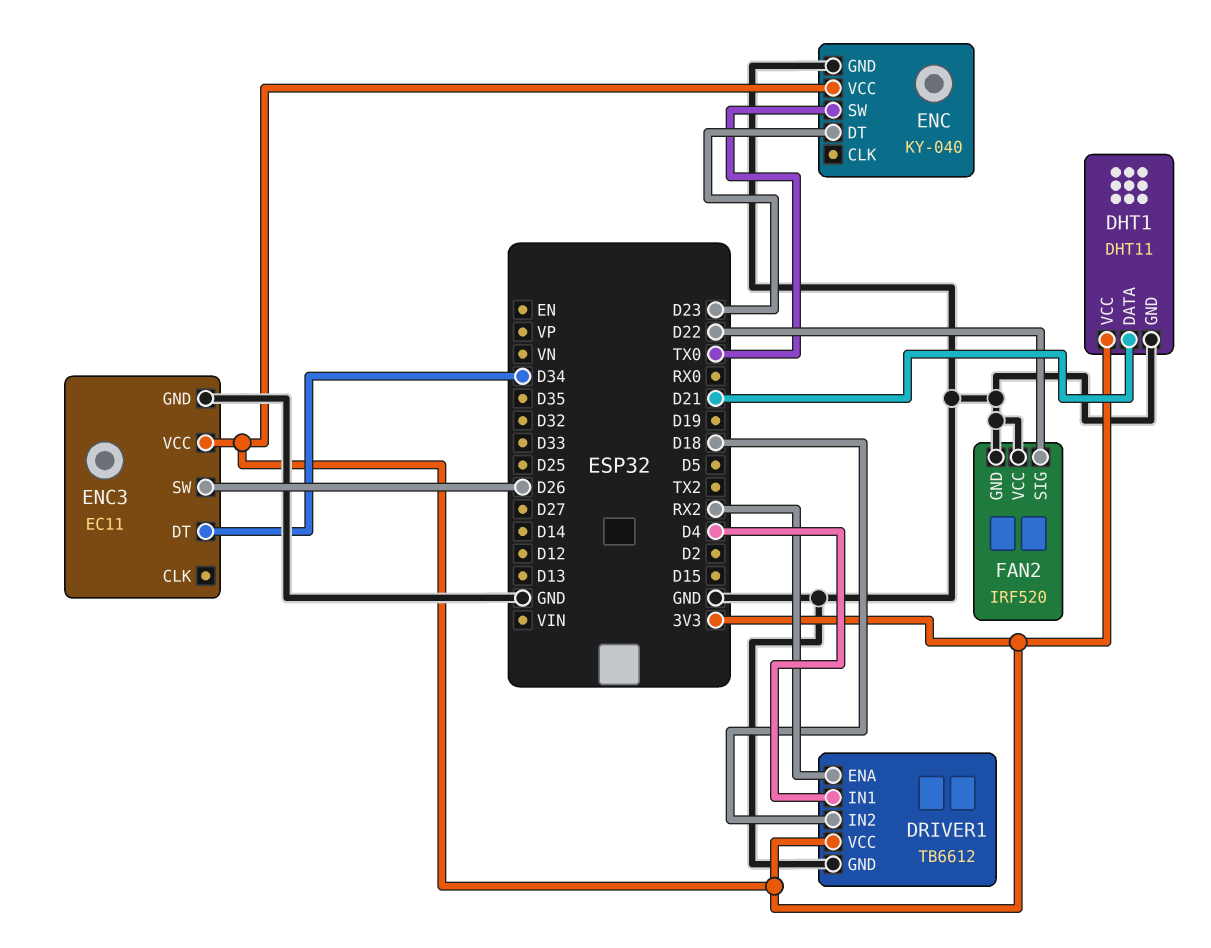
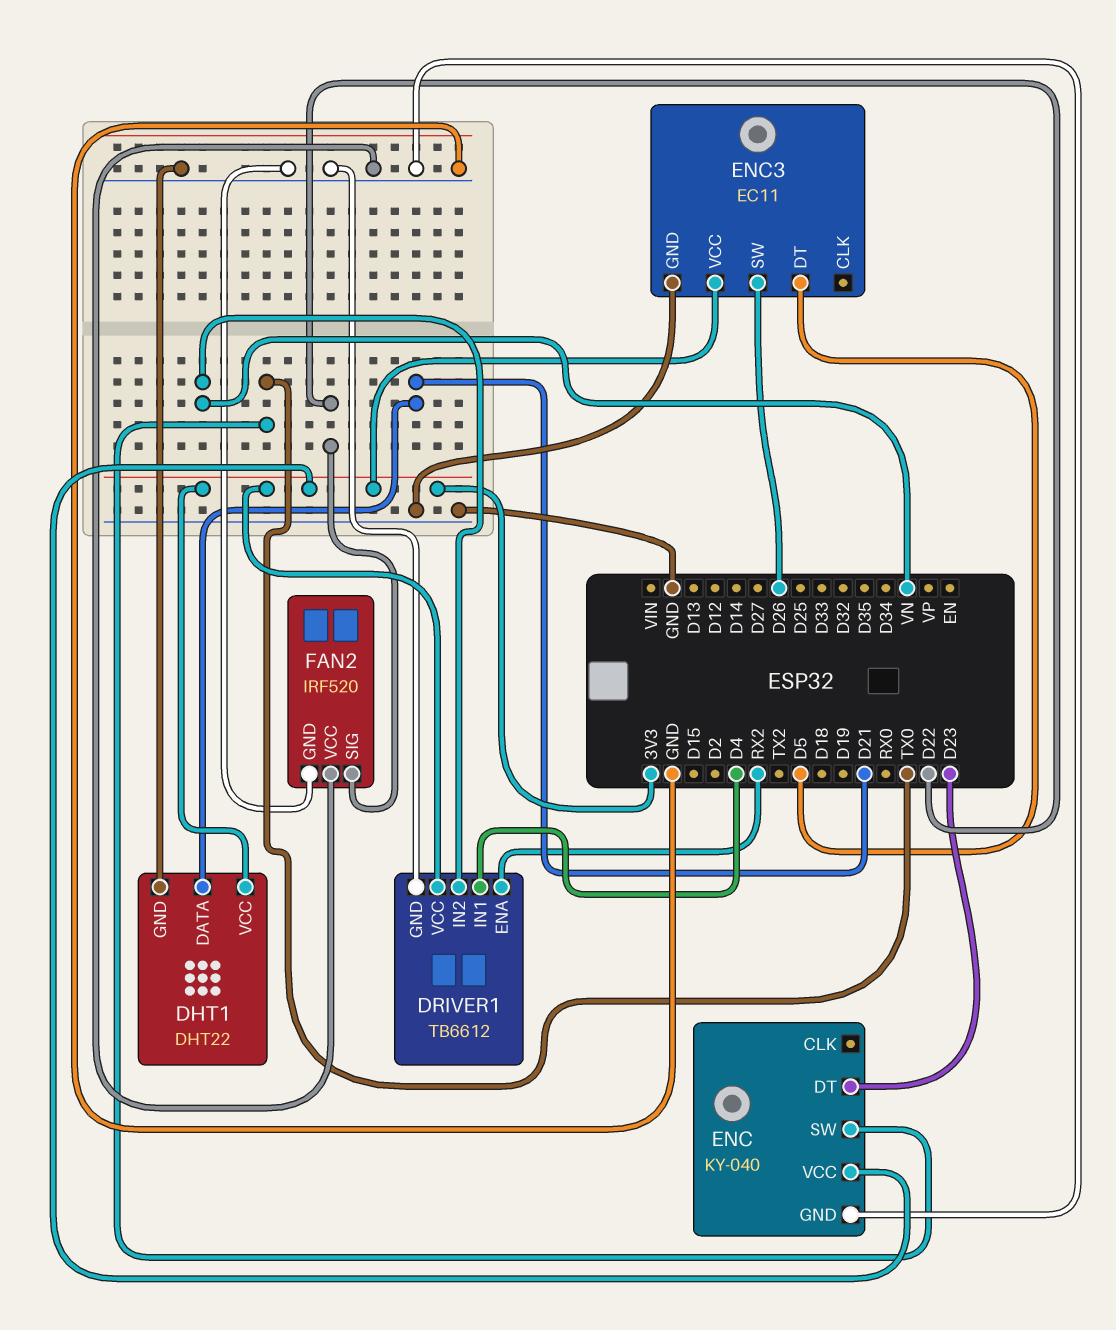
DHT1: DHT11 -> DHT22
DRIVER1 pin IN2: D18 -> VN
ENC3 pin DT: D34 -> D5

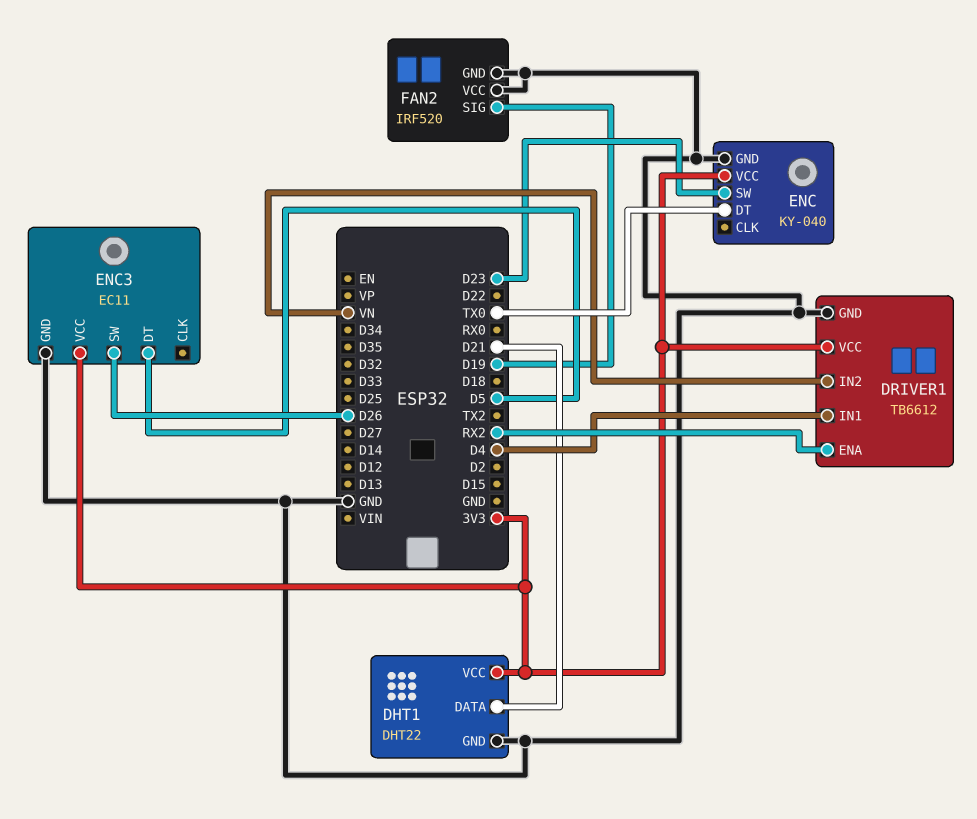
ENC pin DT: D23 -> TX0
ENC pin SW: TX0 -> D23
FAN2 pin SIG: D22 -> D19

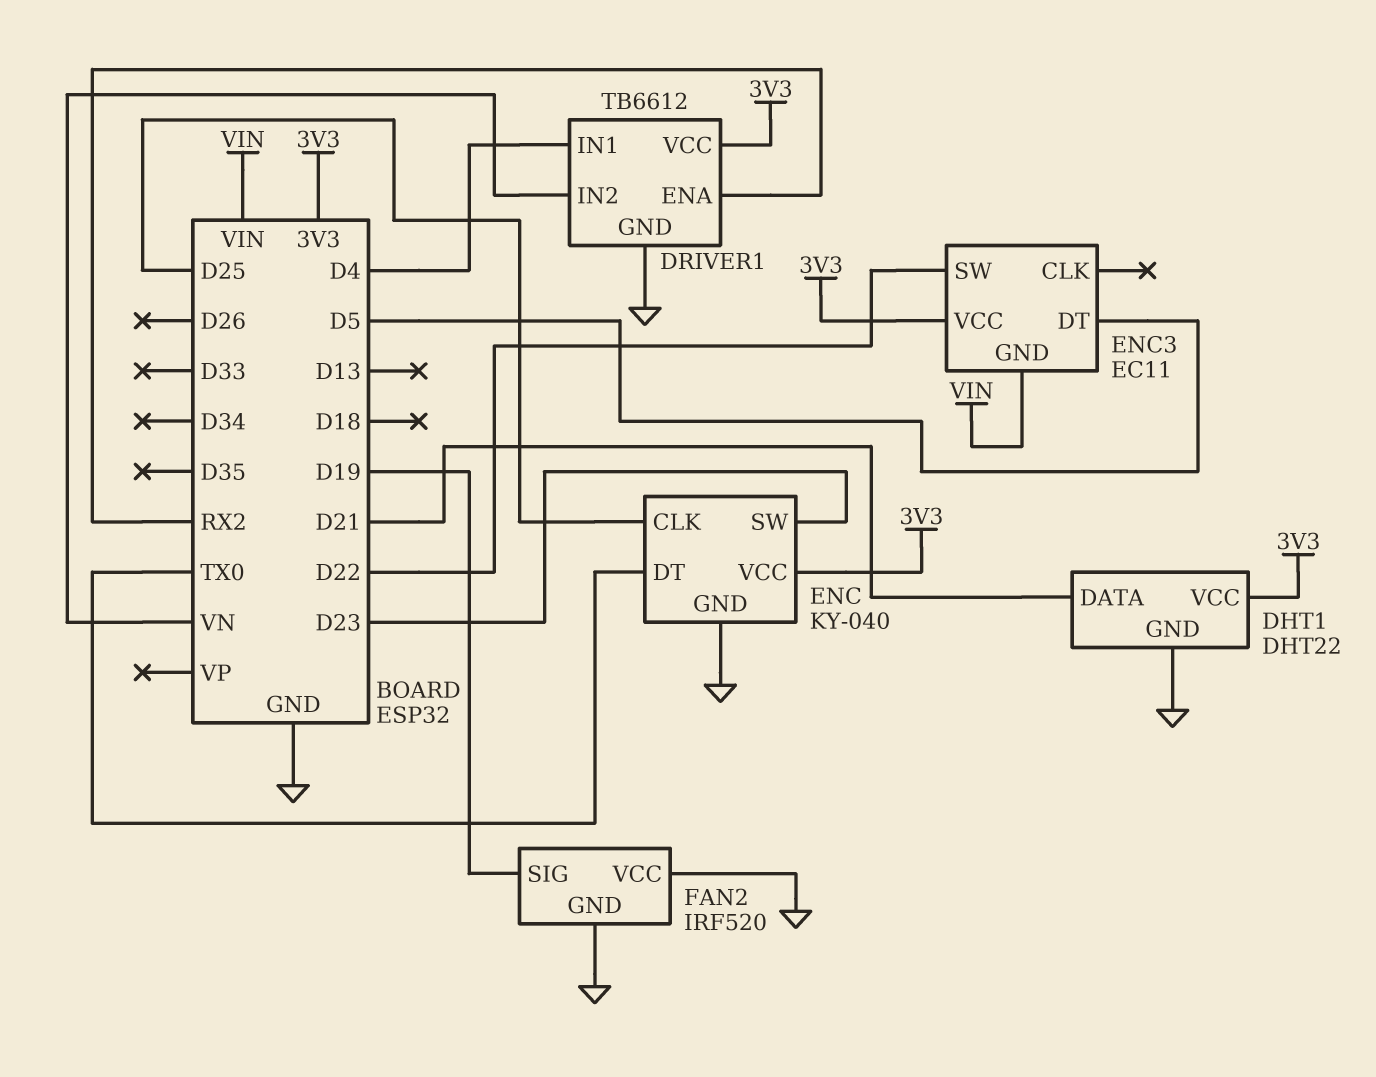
ENC pin CLK: none -> D25
ENC3 pin GND: GND -> VIN
ENC3 pin SW: D26 -> D22

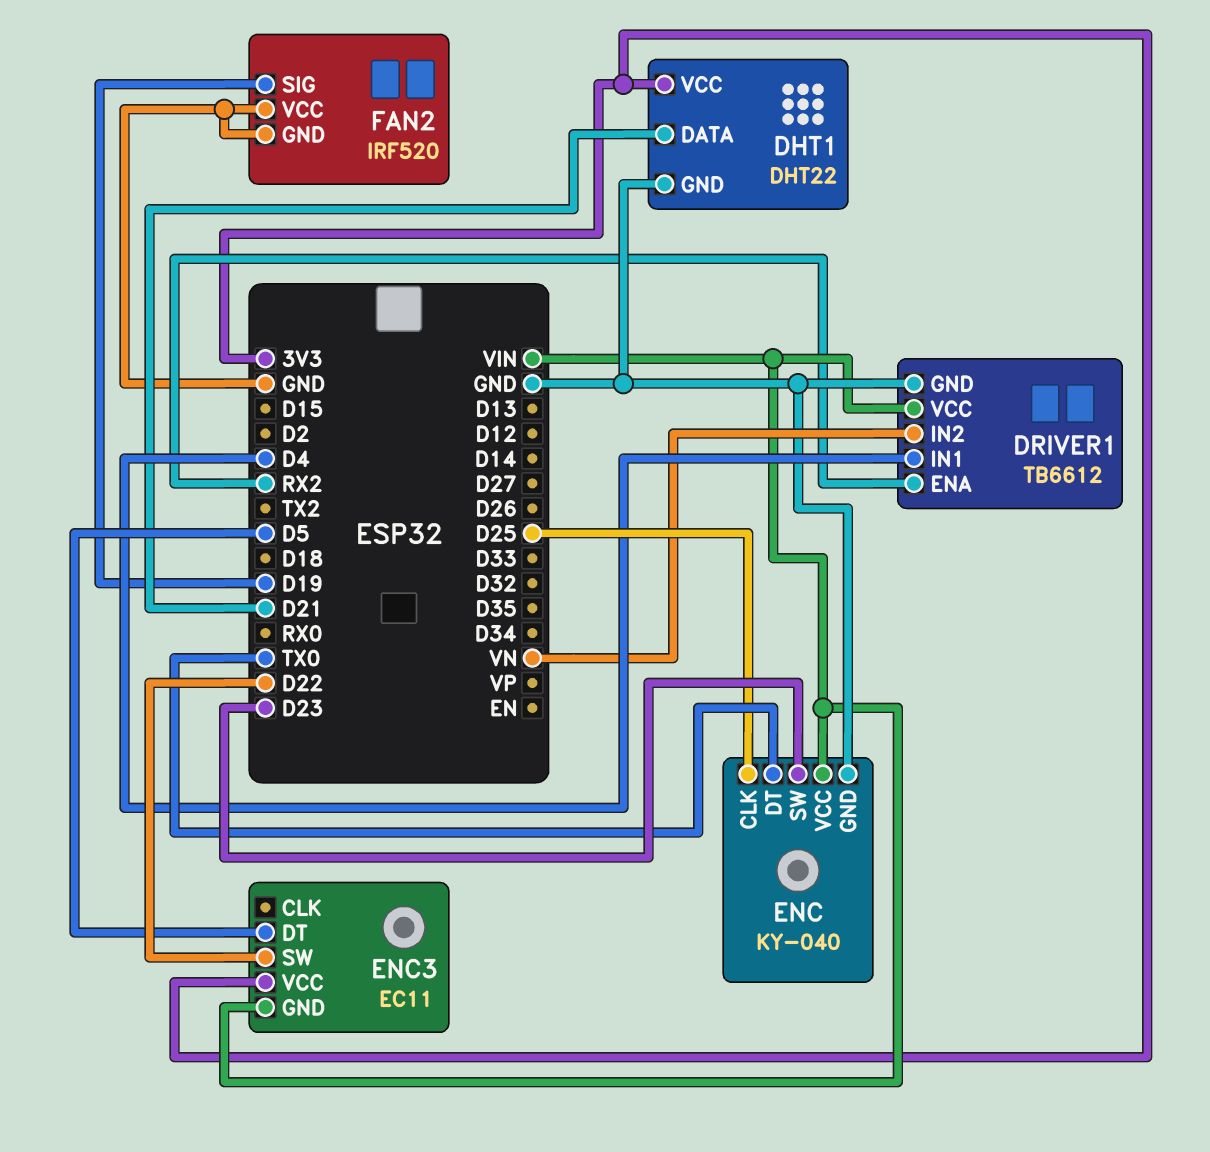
DRIVER1 pin VCC: 3V3 -> VIN
ENC pin VCC: 3V3 -> VIN

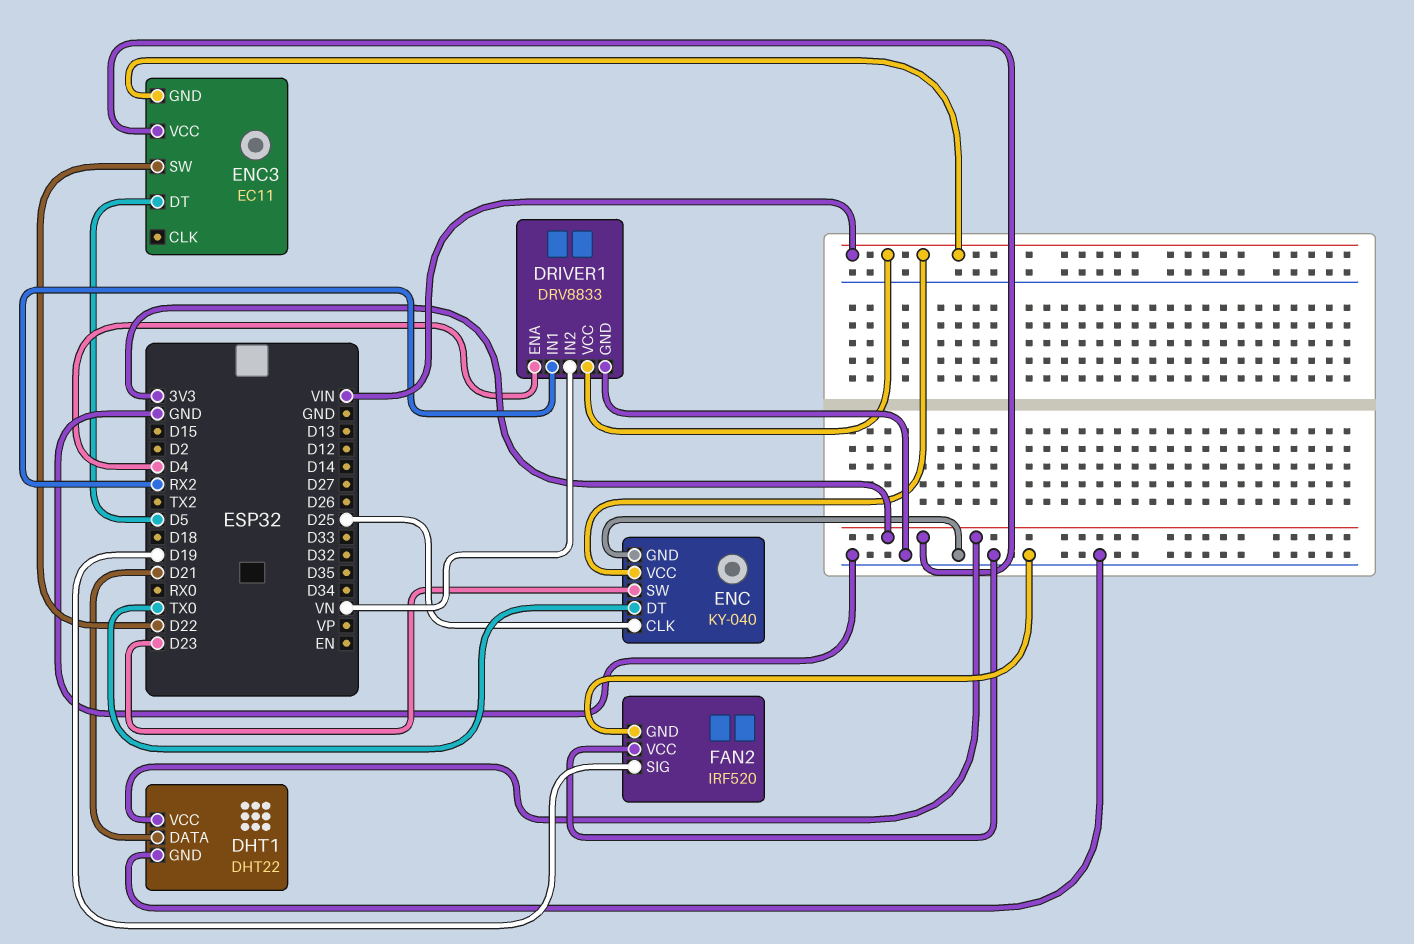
DRIVER1: TB6612 -> DRV8833
DRIVER1 pin ENA: RX2 -> D4
DRIVER1 pin IN1: D4 -> RX2

